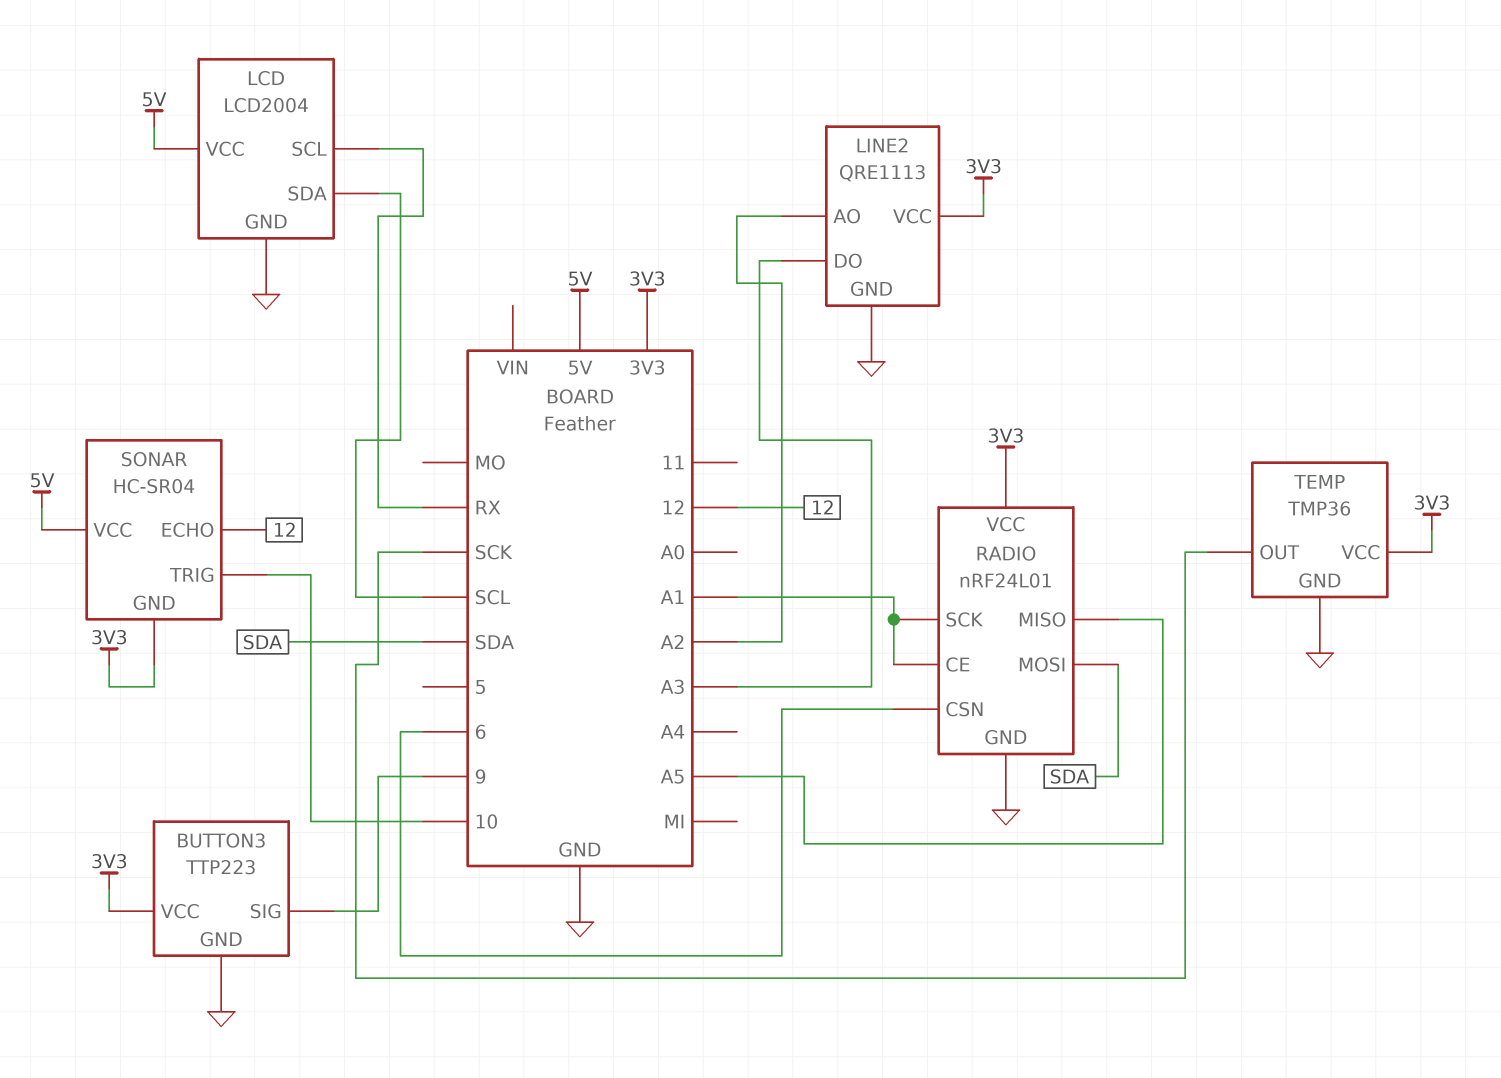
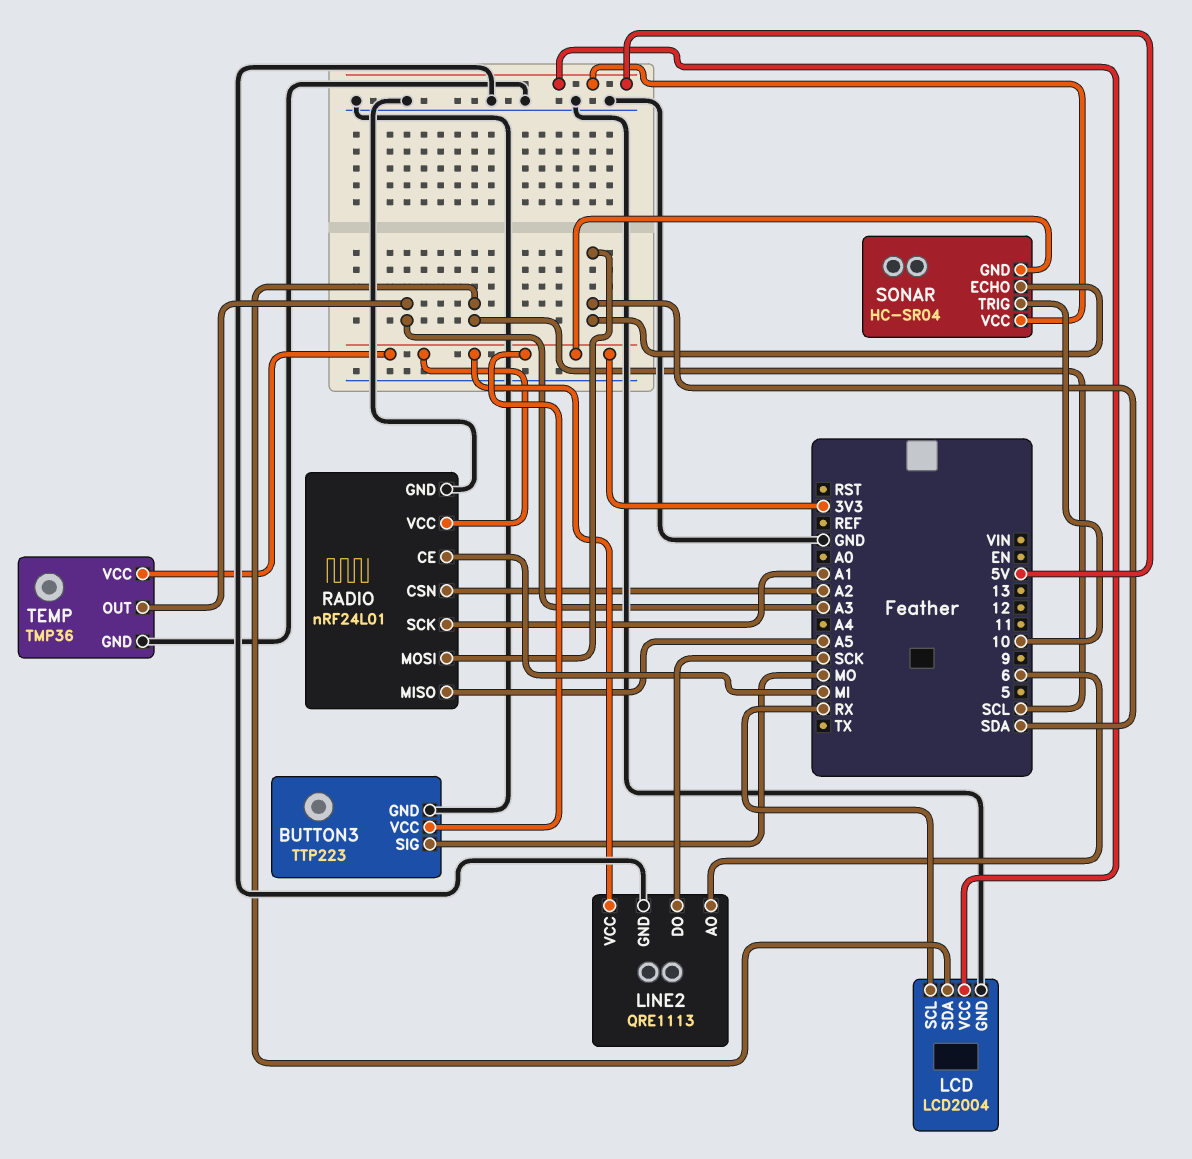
BUTTON3 pin SIG: 9 -> MO
LINE2 pin AO: A2 -> 6
LINE2 pin DO: A3 -> SCK
RADIO pin CE: A1 -> MI
RADIO pin CSN: 6 -> A2
SONAR pin ECHO: 12 -> SDA
TEMP pin OUT: SCK -> A3

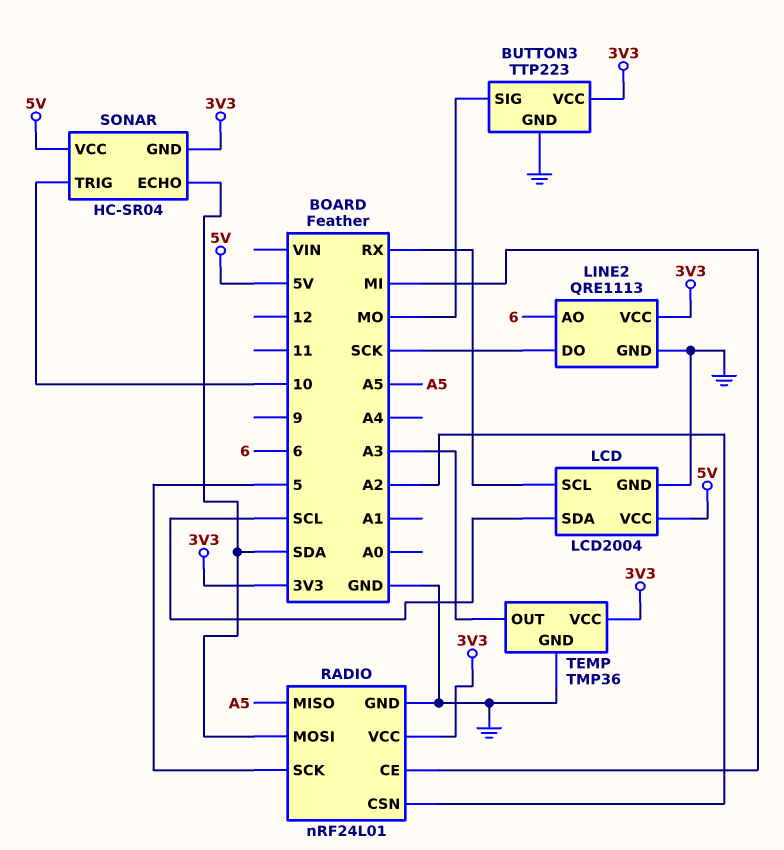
RADIO pin SCK: A1 -> 5

